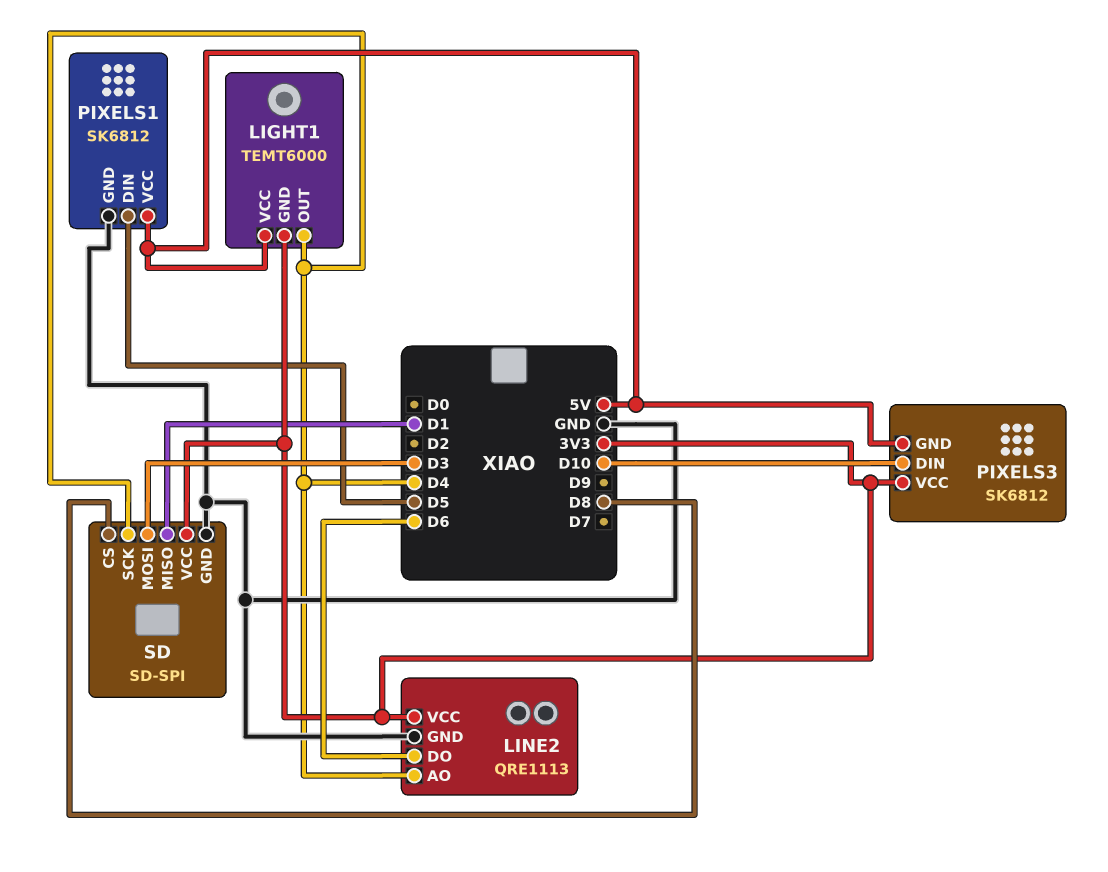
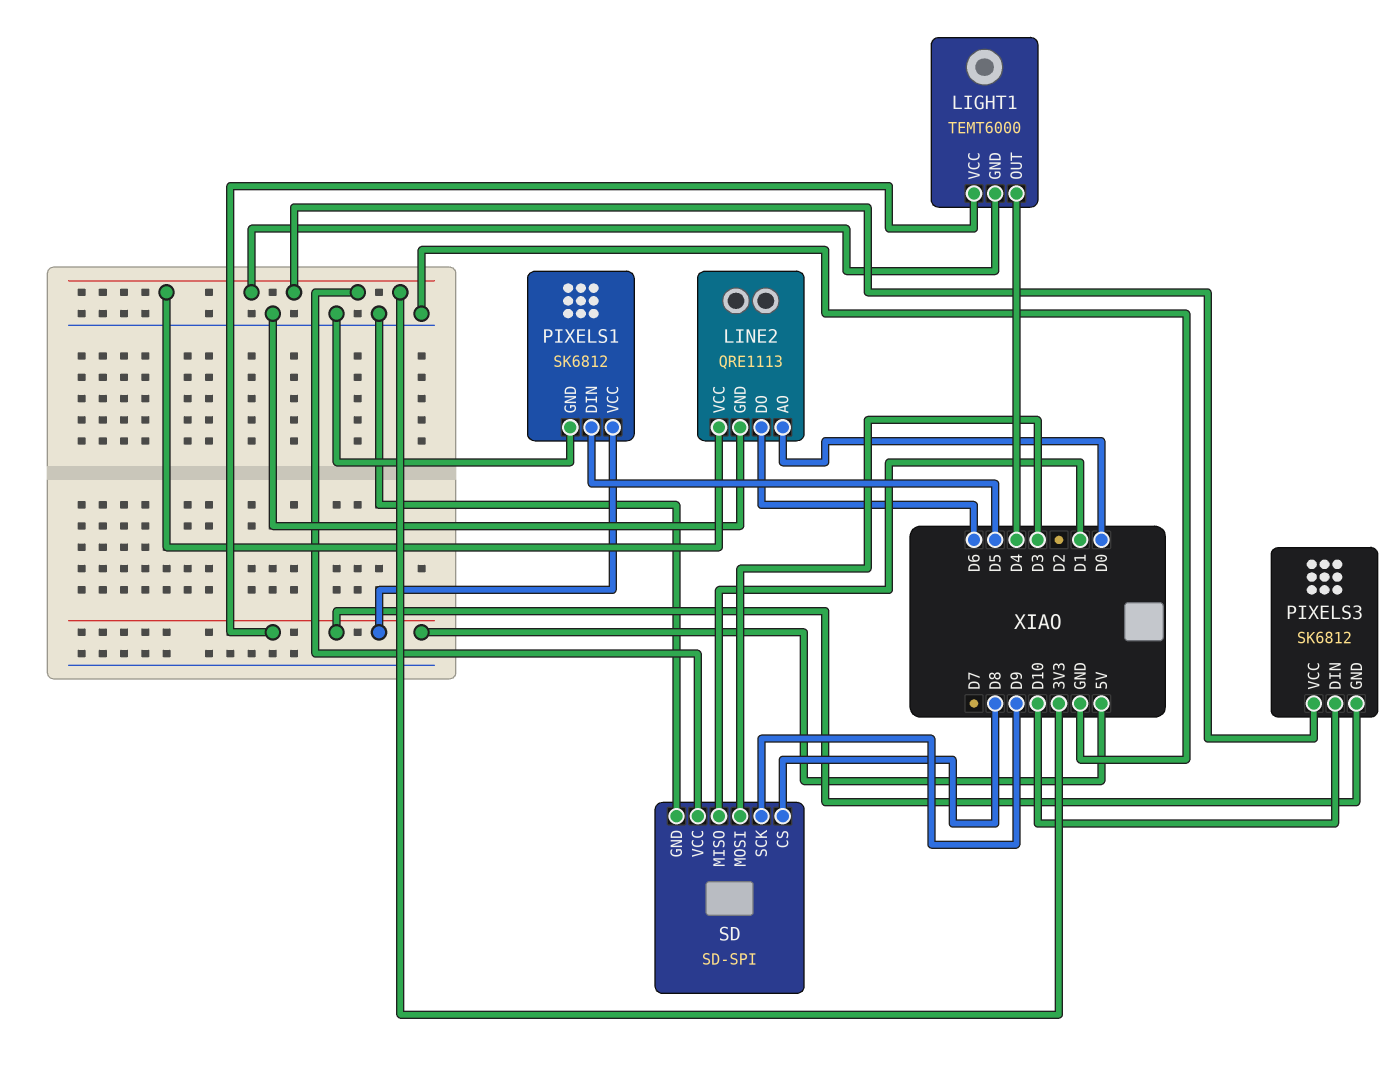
LINE2 pin AO: D4 -> D0
SD pin SCK: D4 -> D9

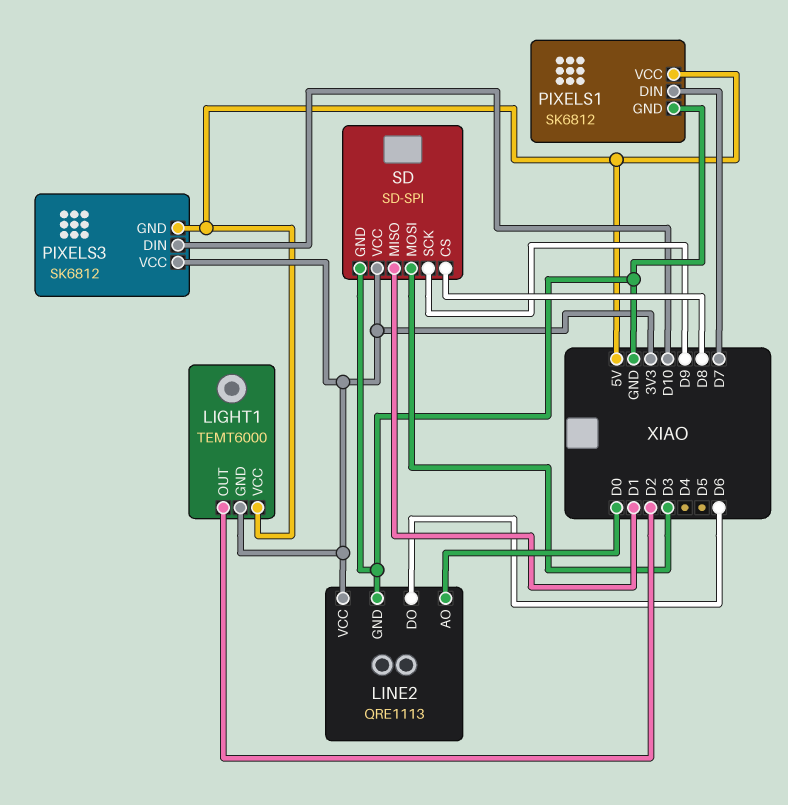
LIGHT1 pin OUT: D4 -> D2
PIXELS1 pin DIN: D5 -> D7

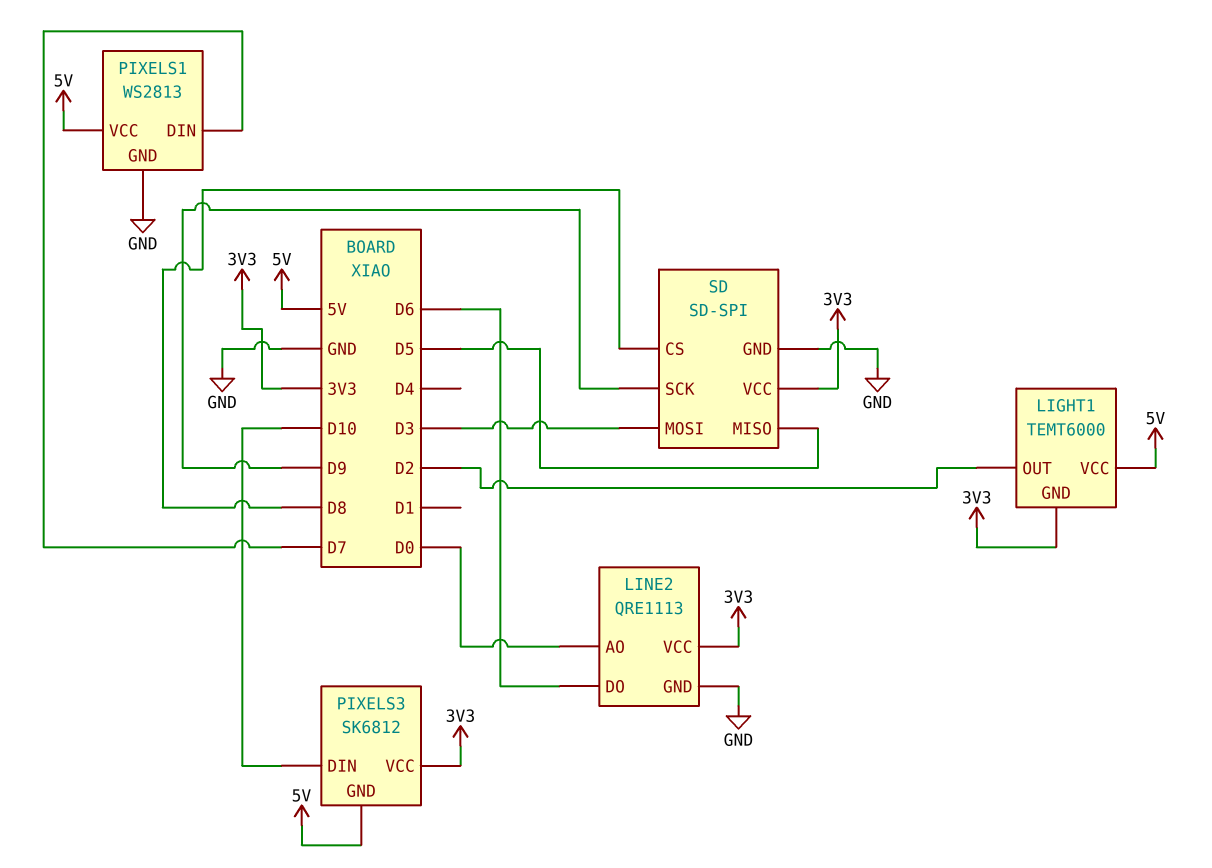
PIXELS1: SK6812 -> WS2813
SD pin MISO: D1 -> D5

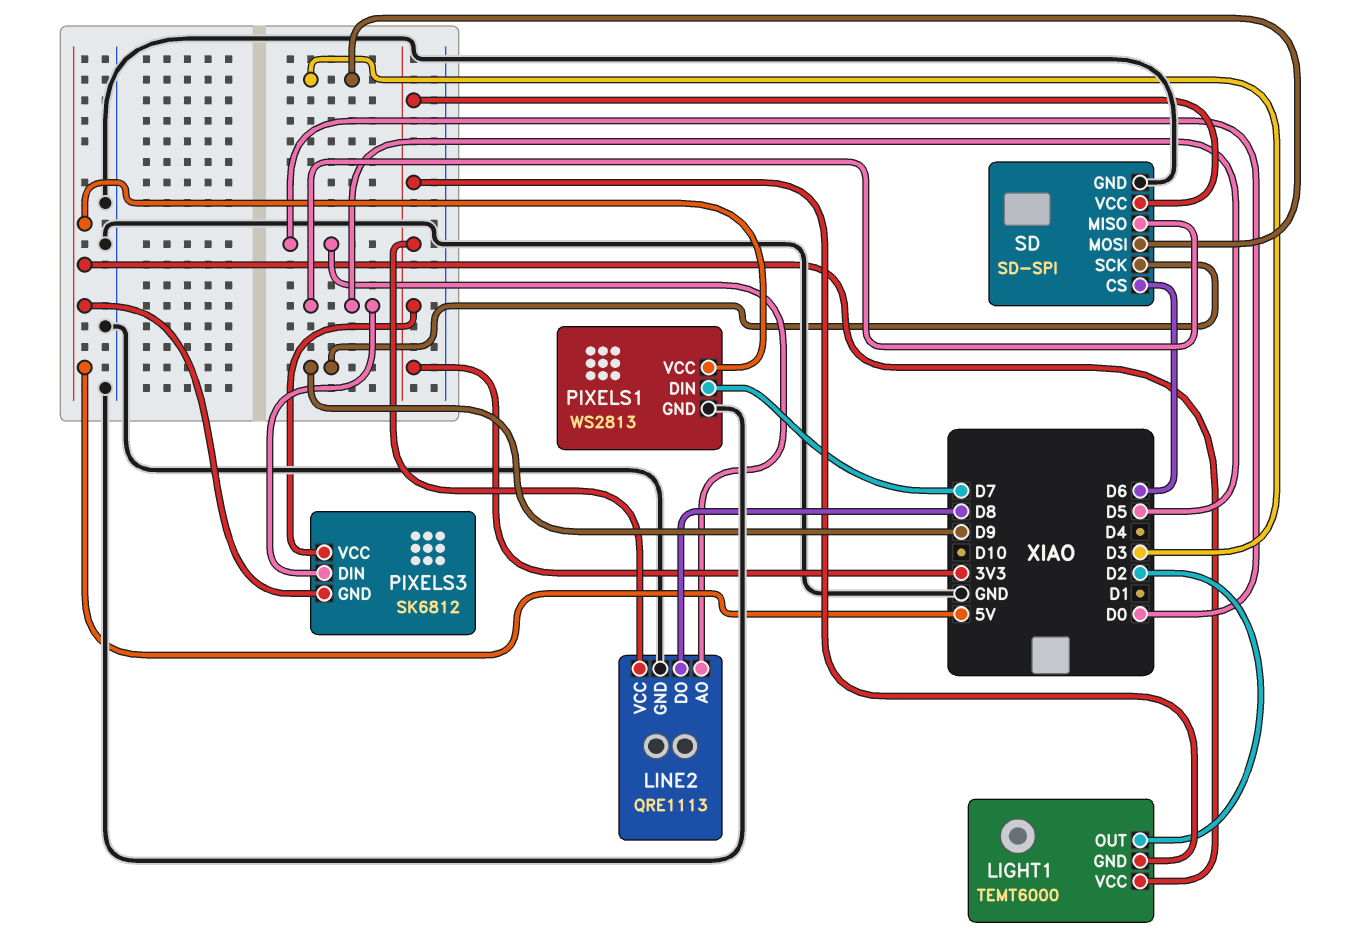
LINE2 pin DO: D6 -> D8
PIXELS3 pin DIN: D10 -> D5
SD pin CS: D8 -> D6

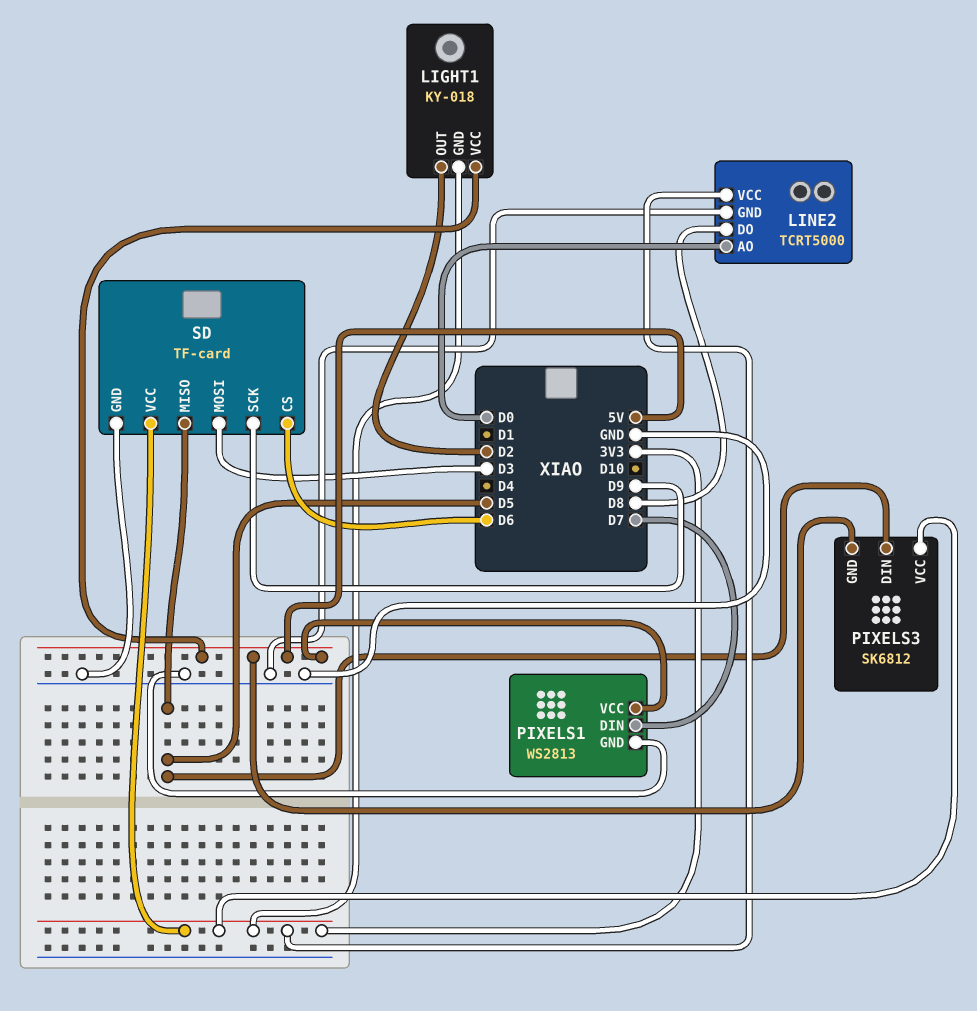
LIGHT1: TEMT6000 -> KY-018
LINE2: QRE1113 -> TCRT5000
SD: SD-SPI -> TF-card

